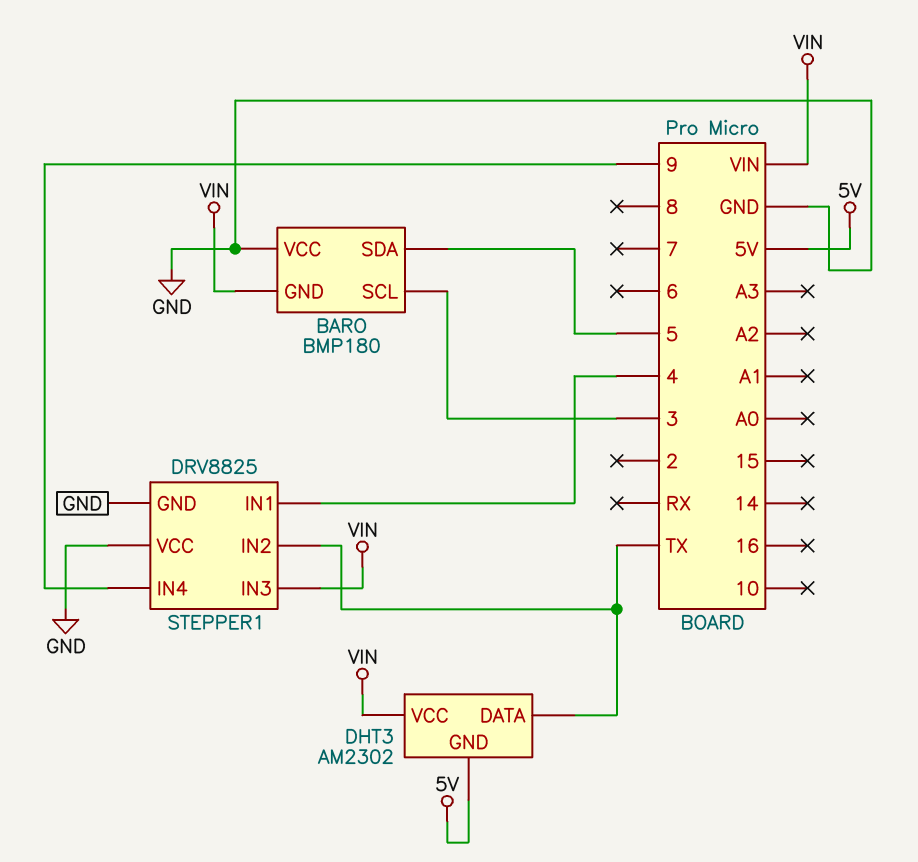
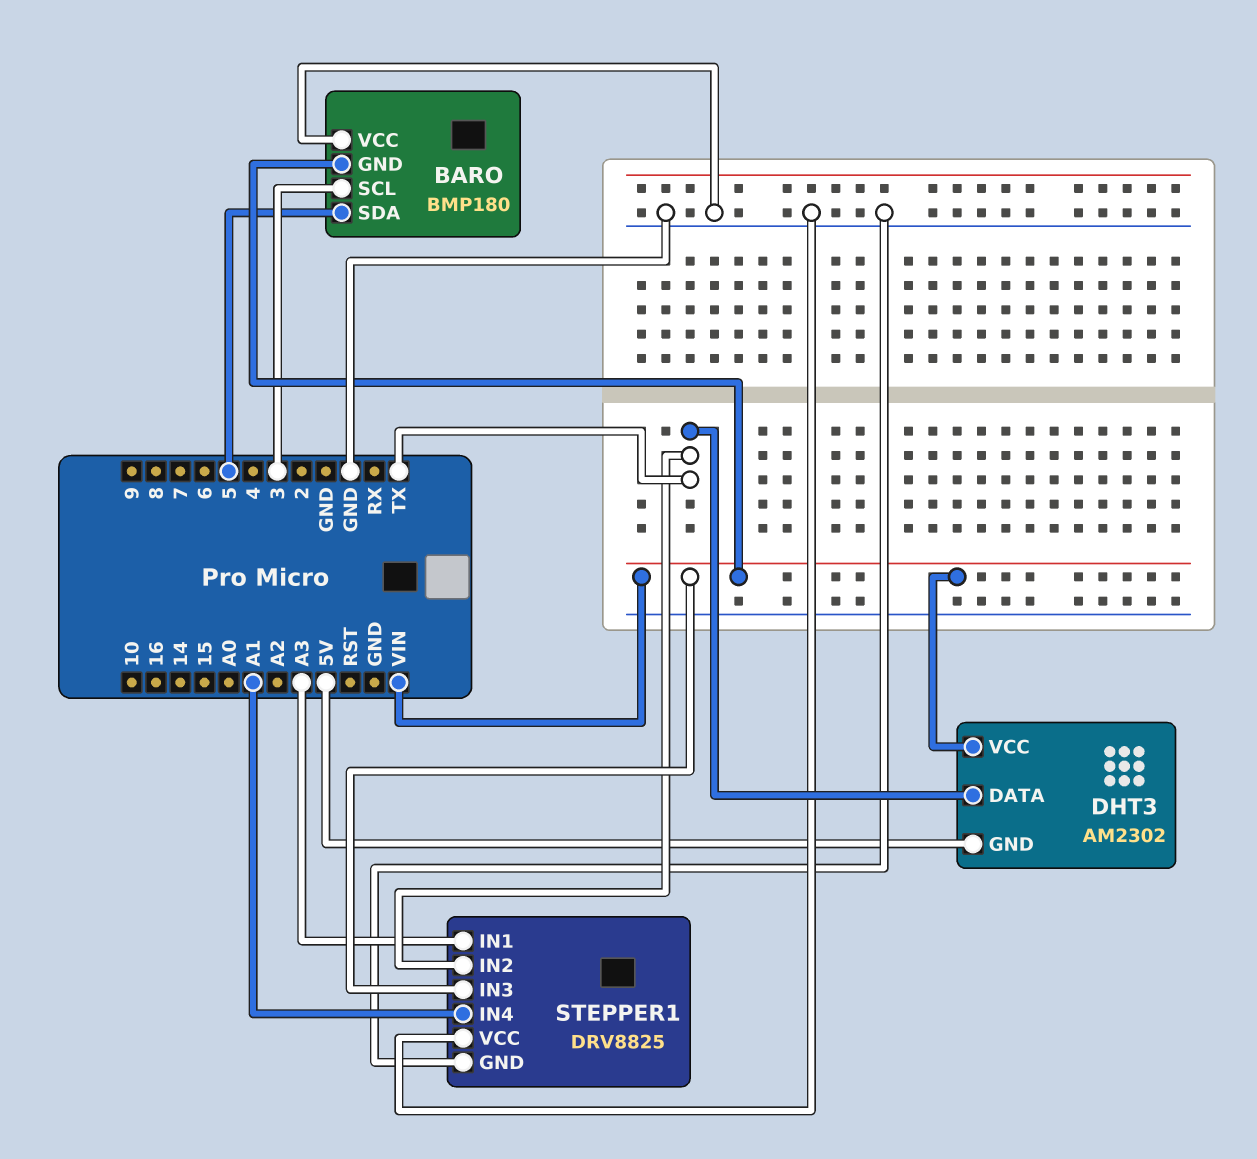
STEPPER1 pin IN1: 4 -> A3
STEPPER1 pin IN4: 9 -> A1

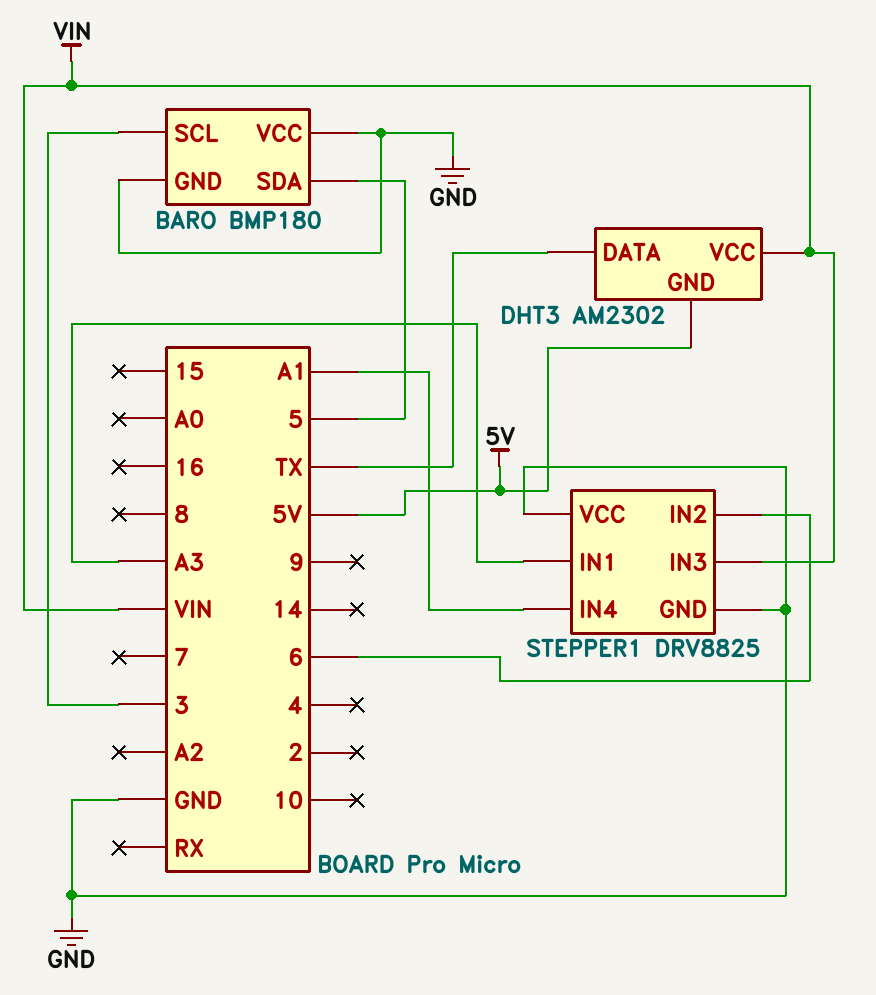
BARO pin GND: VIN -> GND
STEPPER1 pin IN2: TX -> 6

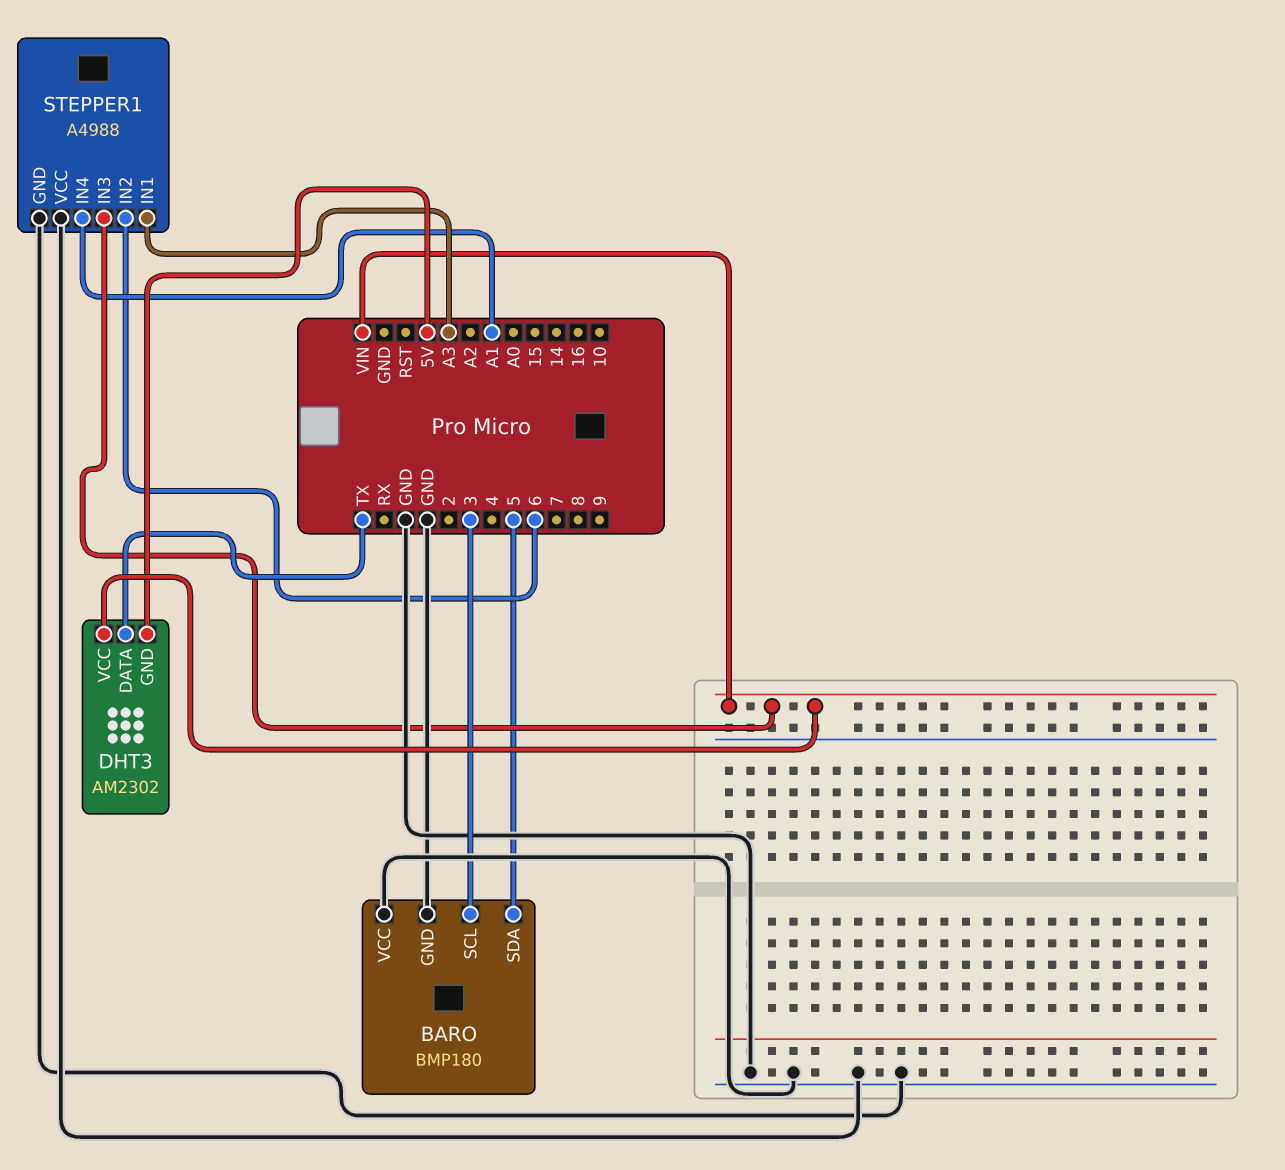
STEPPER1: DRV8825 -> A4988

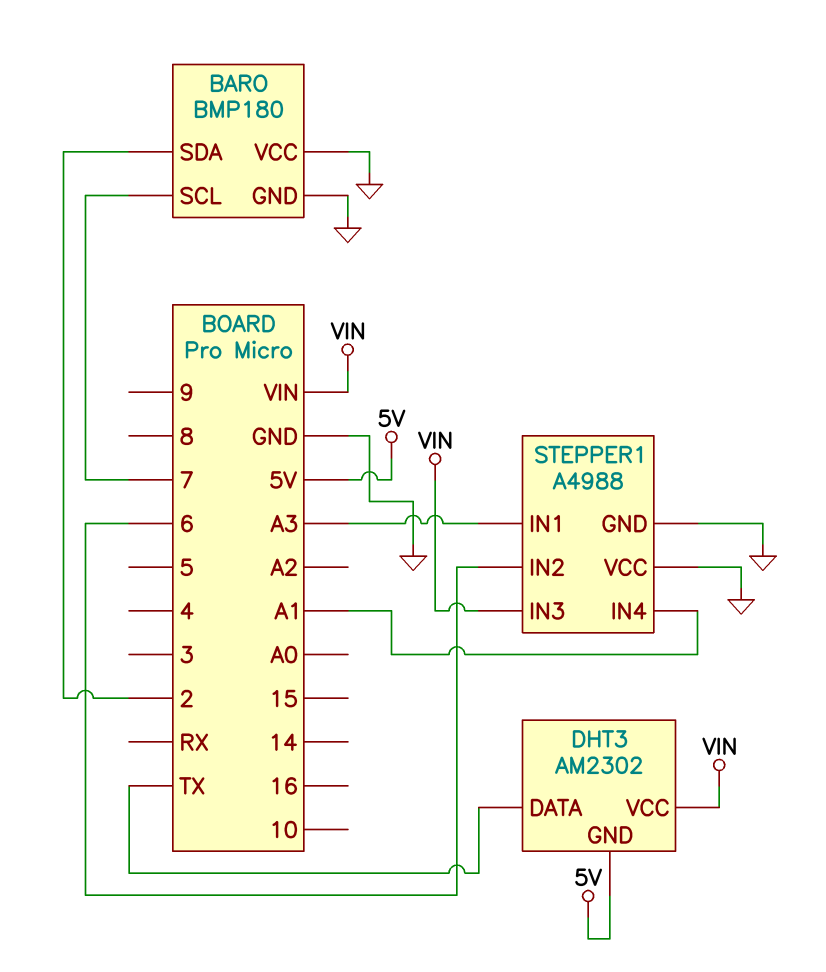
BARO pin SCL: 3 -> 7
BARO pin SDA: 5 -> 2

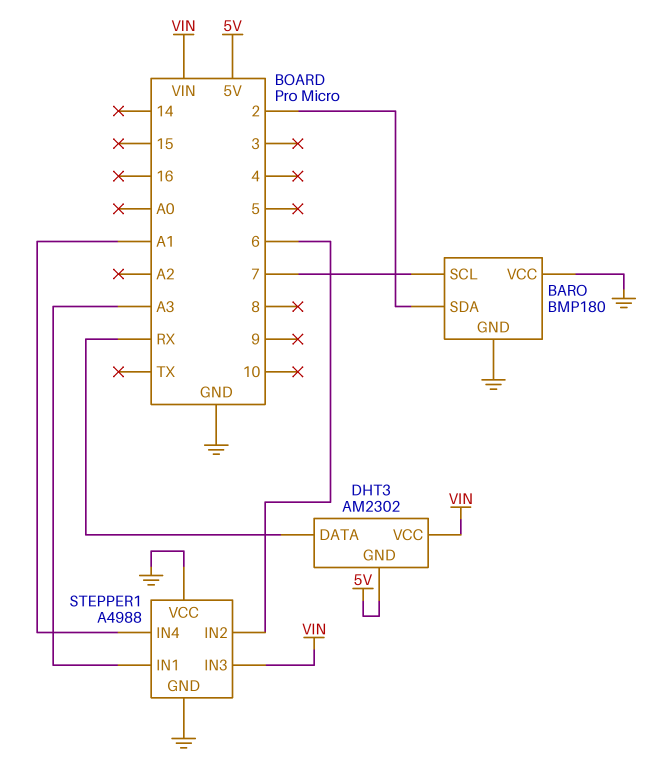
DHT3 pin DATA: TX -> RX

